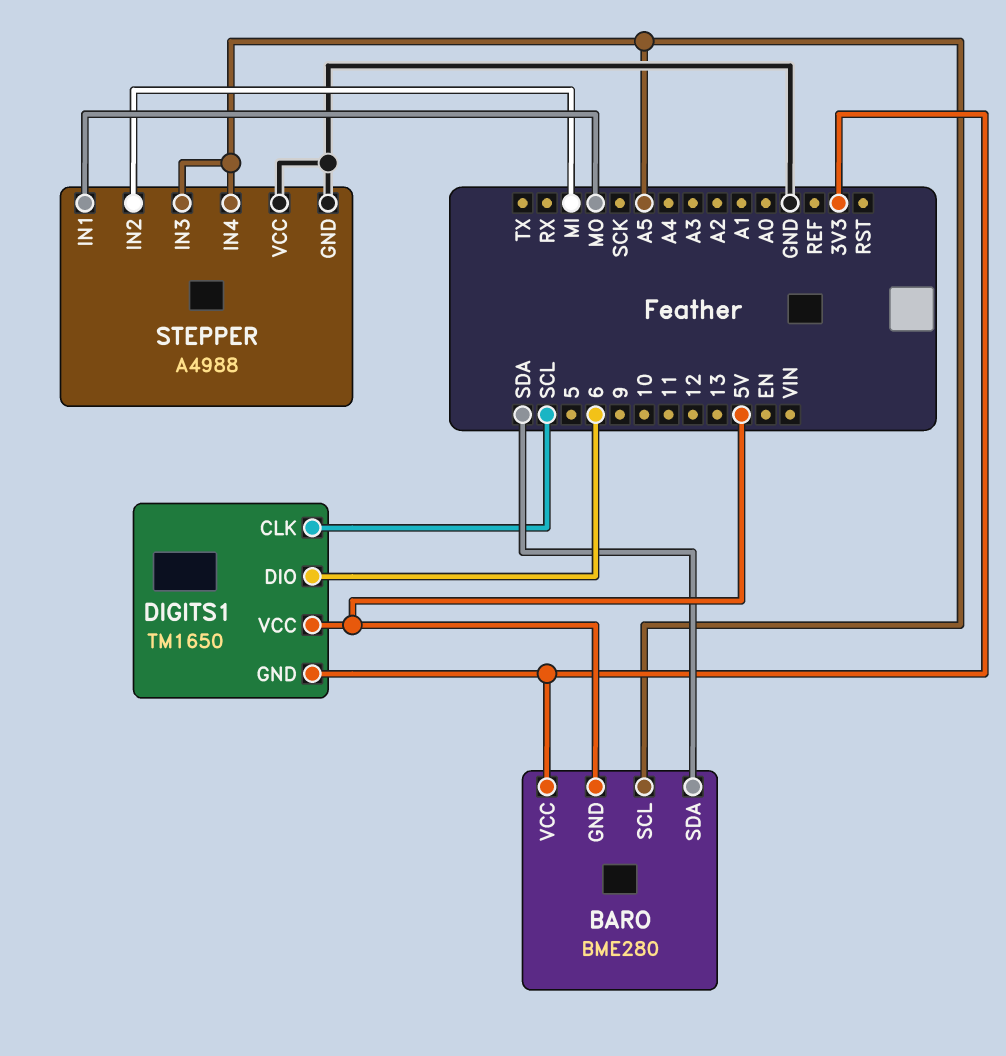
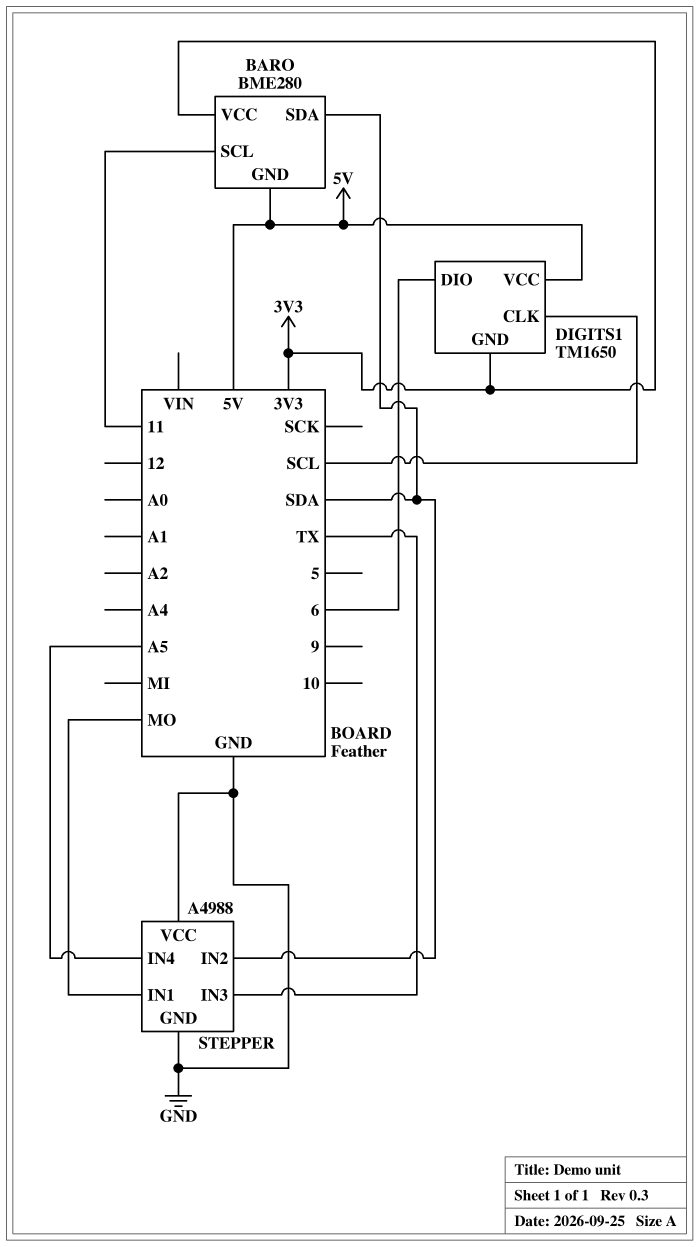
BARO pin SCL: A5 -> 11
STEPPER pin IN2: MI -> SDA
STEPPER pin IN3: A5 -> TX

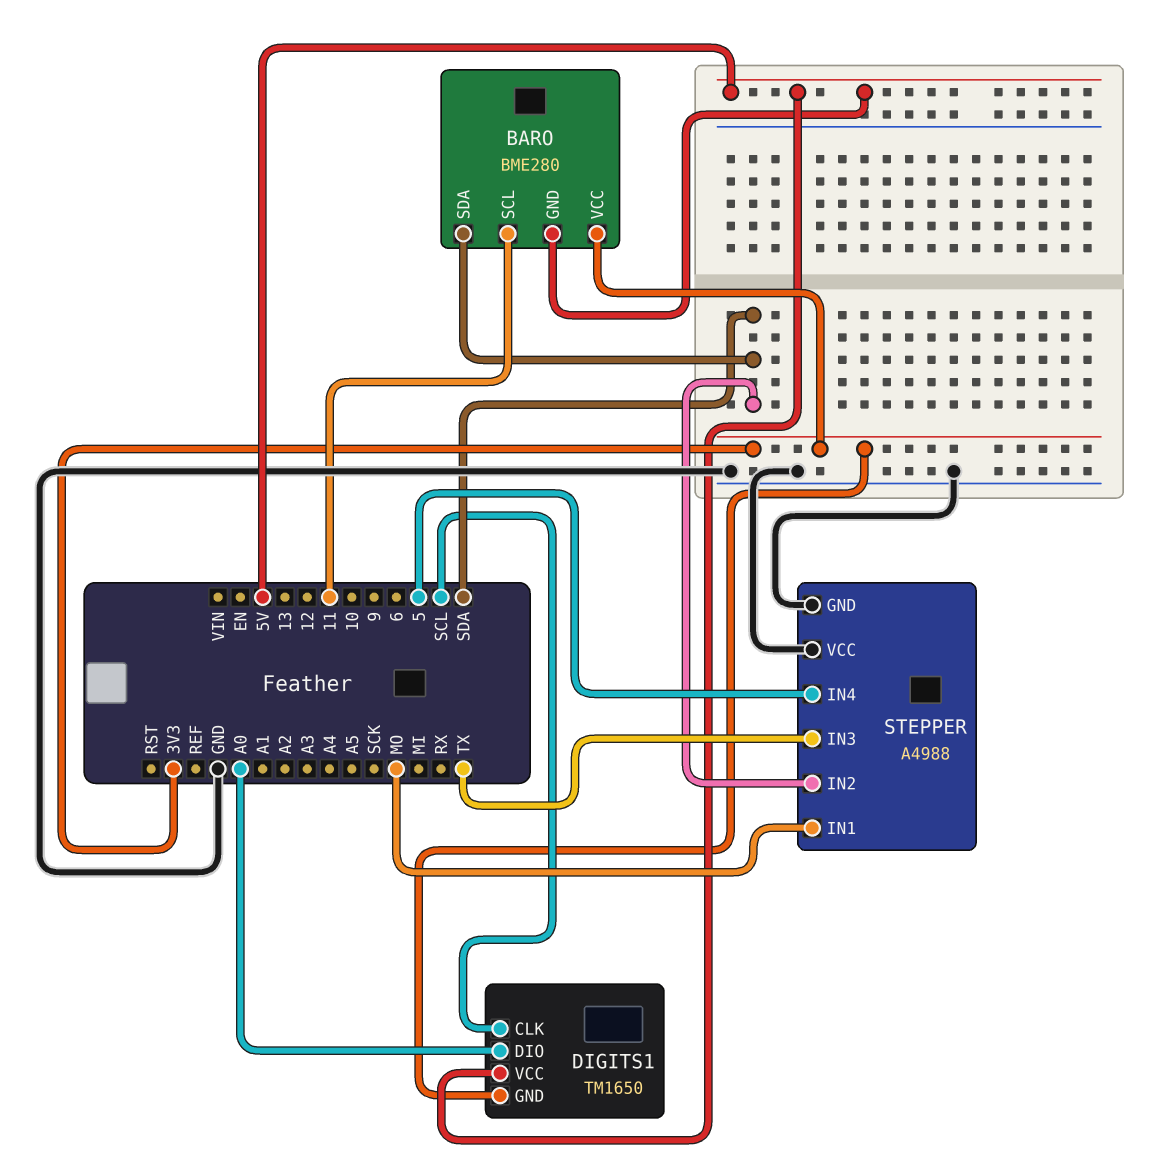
DIGITS1 pin DIO: 6 -> A0
STEPPER pin IN4: A5 -> 5

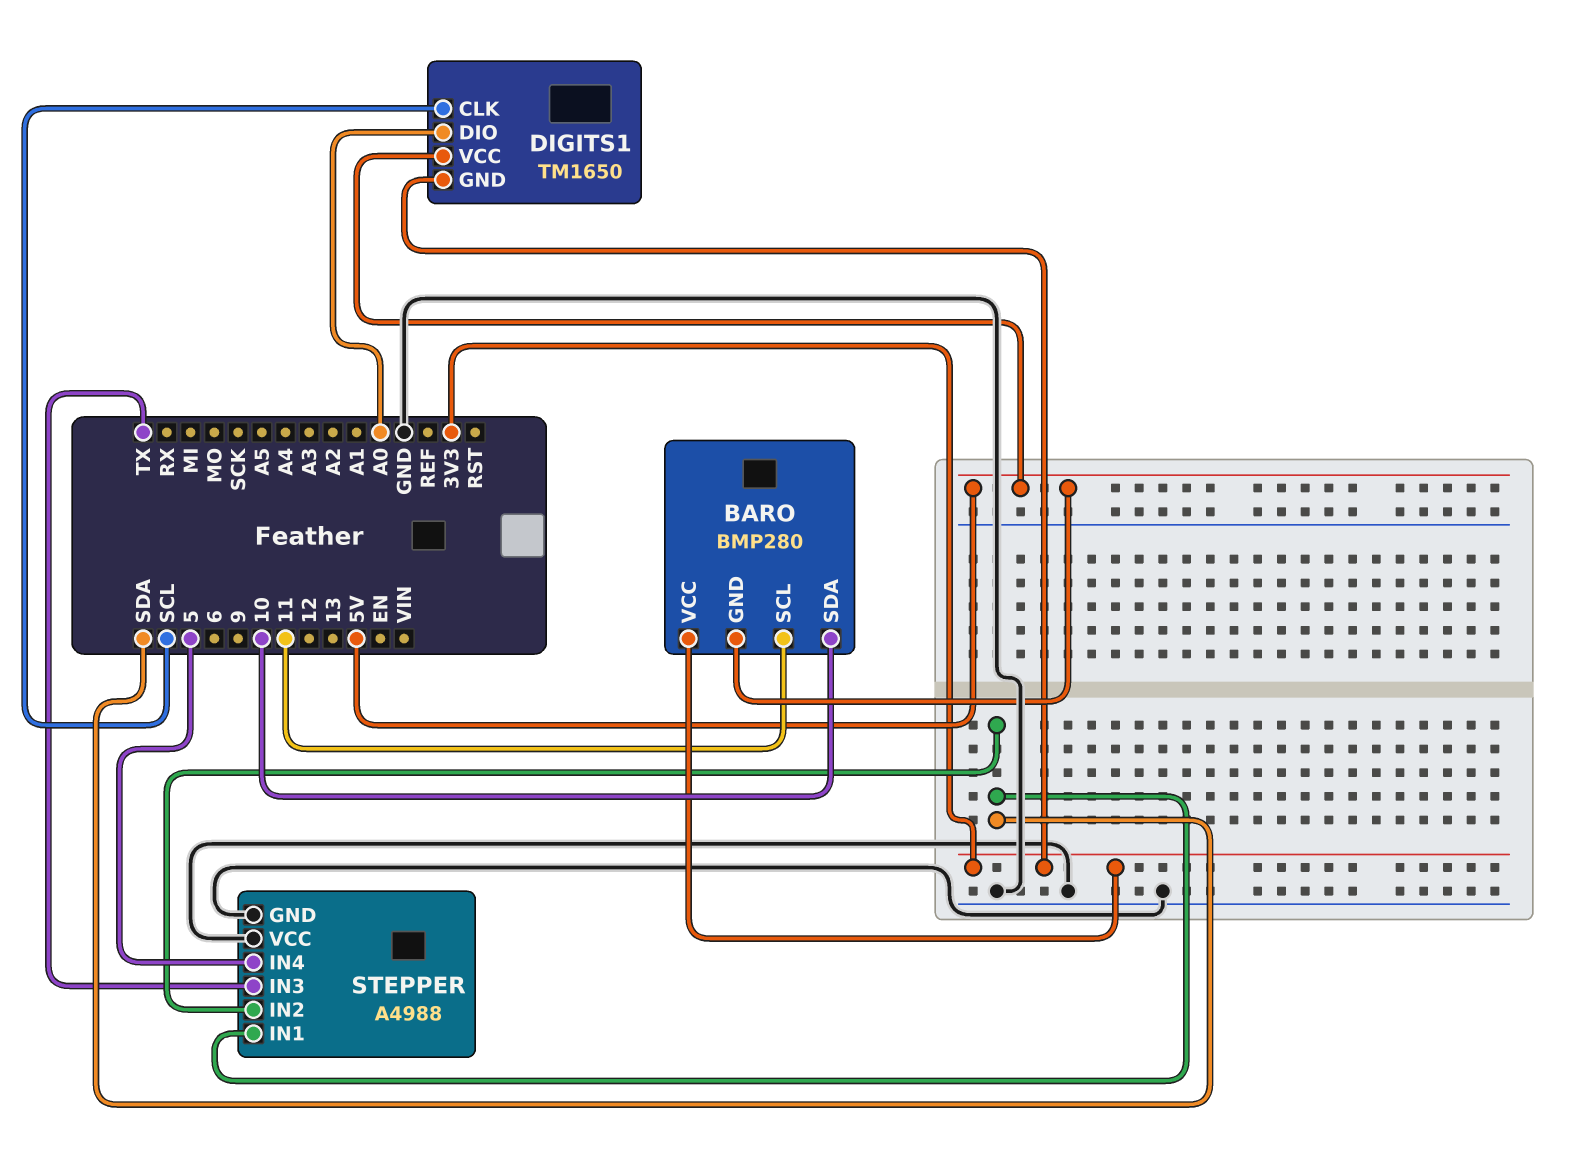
BARO: BME280 -> BMP280
BARO pin SDA: SDA -> 10
STEPPER pin IN1: MO -> SDA

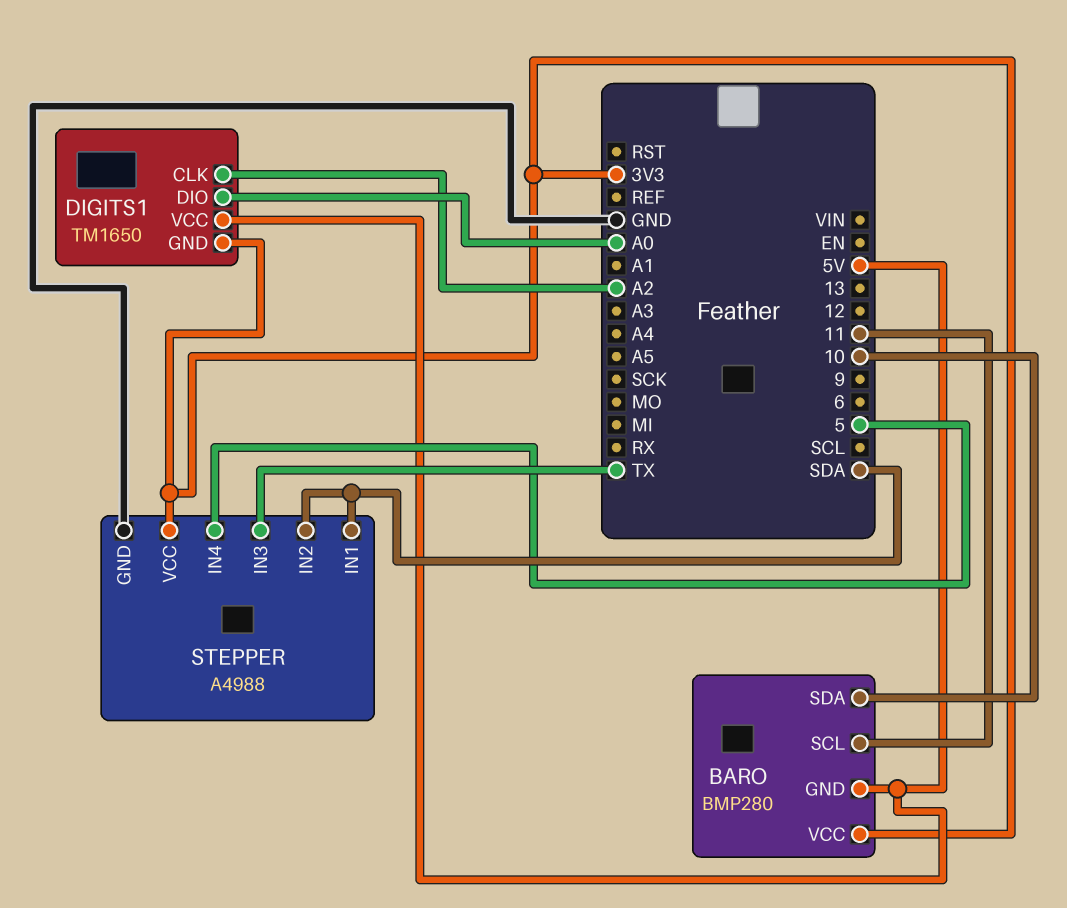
DIGITS1 pin CLK: SCL -> A2
STEPPER pin VCC: GND -> 3V3

